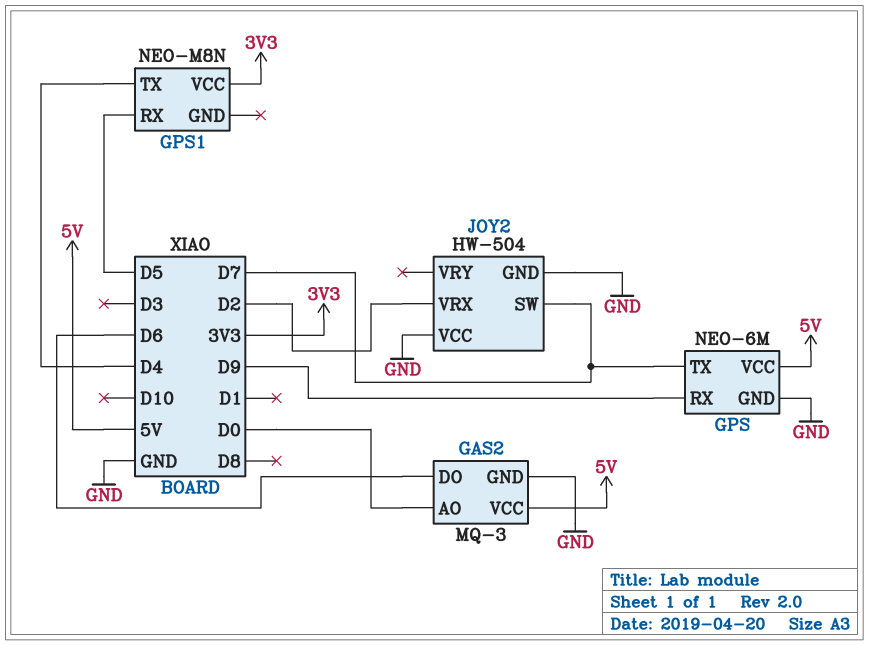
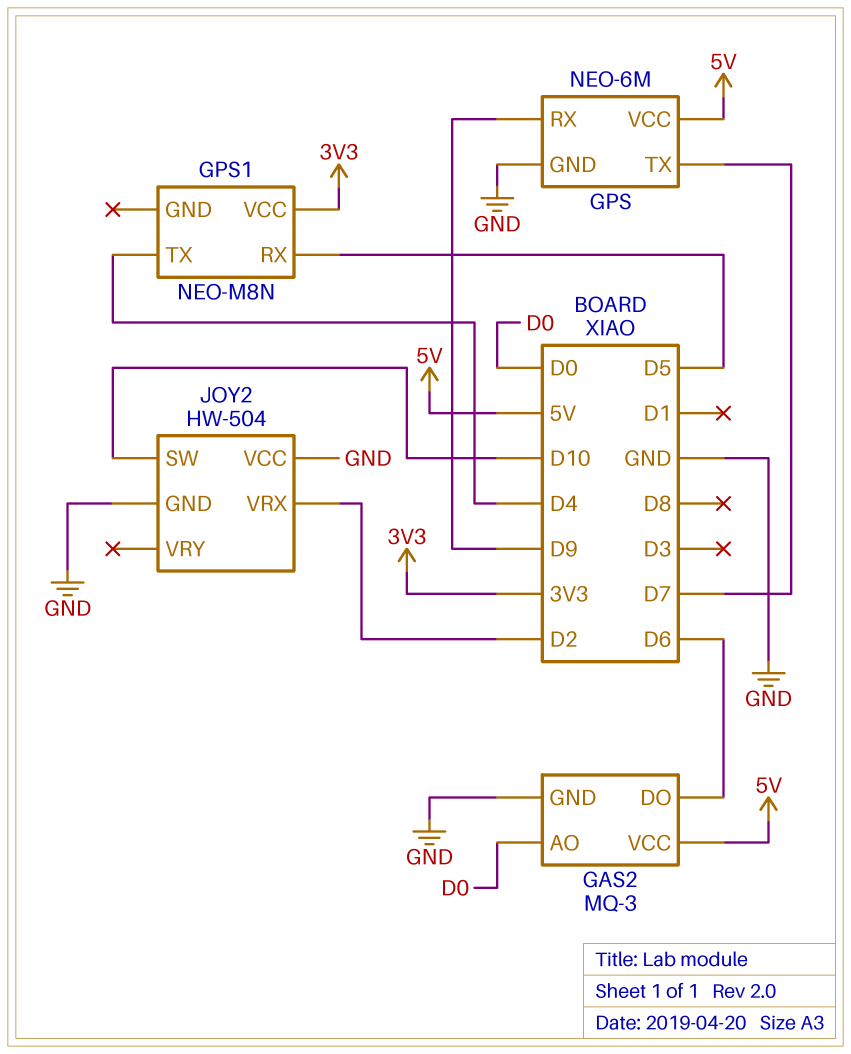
JOY2 pin SW: D7 -> D10

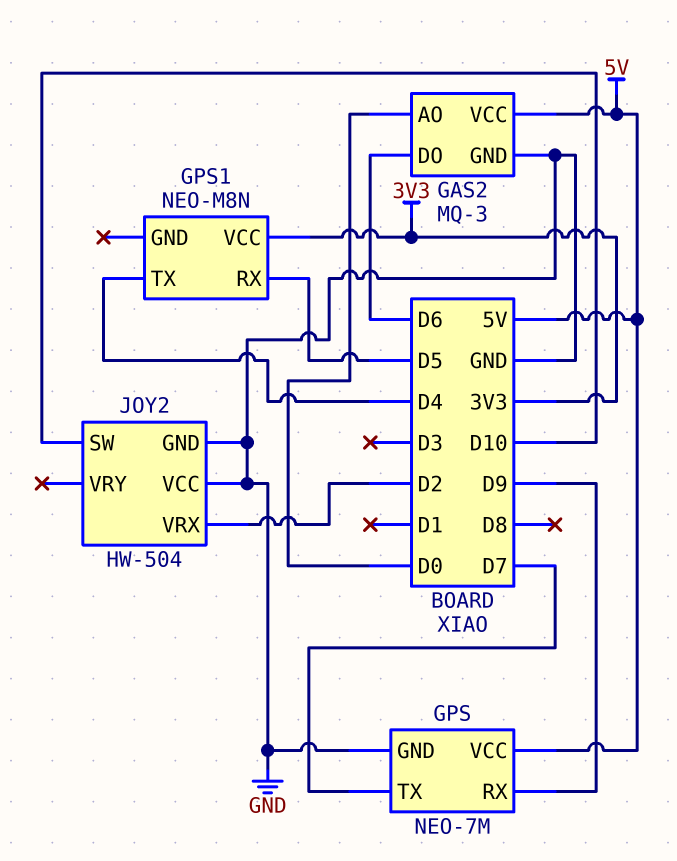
GPS: NEO-6M -> NEO-7M

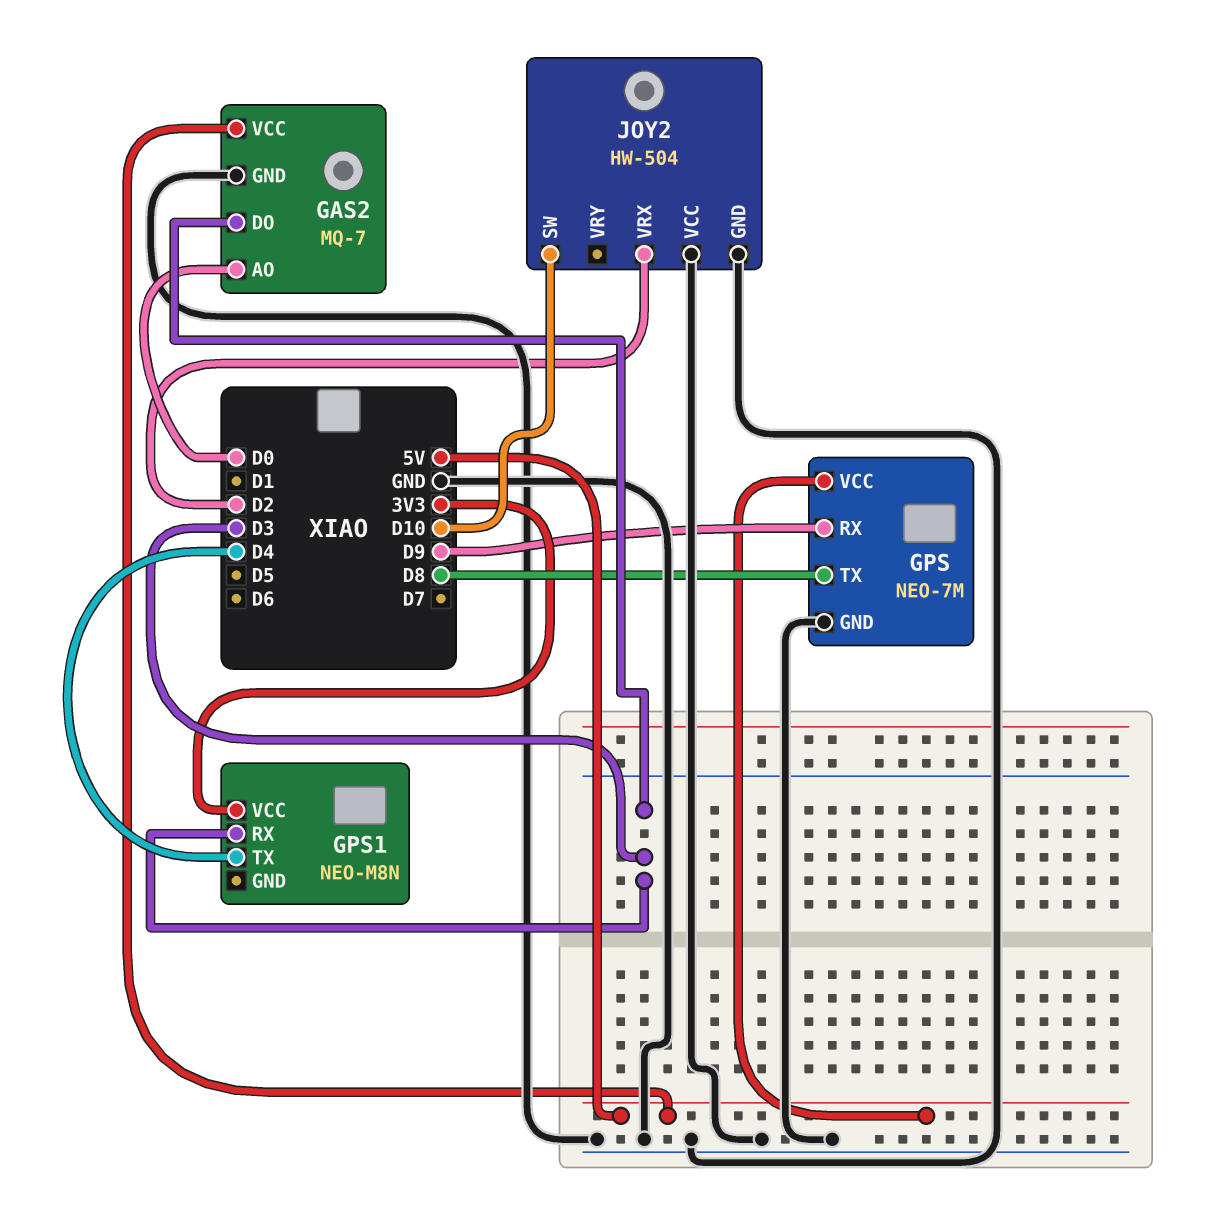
GAS2: MQ-3 -> MQ-7
GAS2 pin DO: D6 -> D3
GPS pin TX: D7 -> D8
GPS1 pin RX: D5 -> D3

